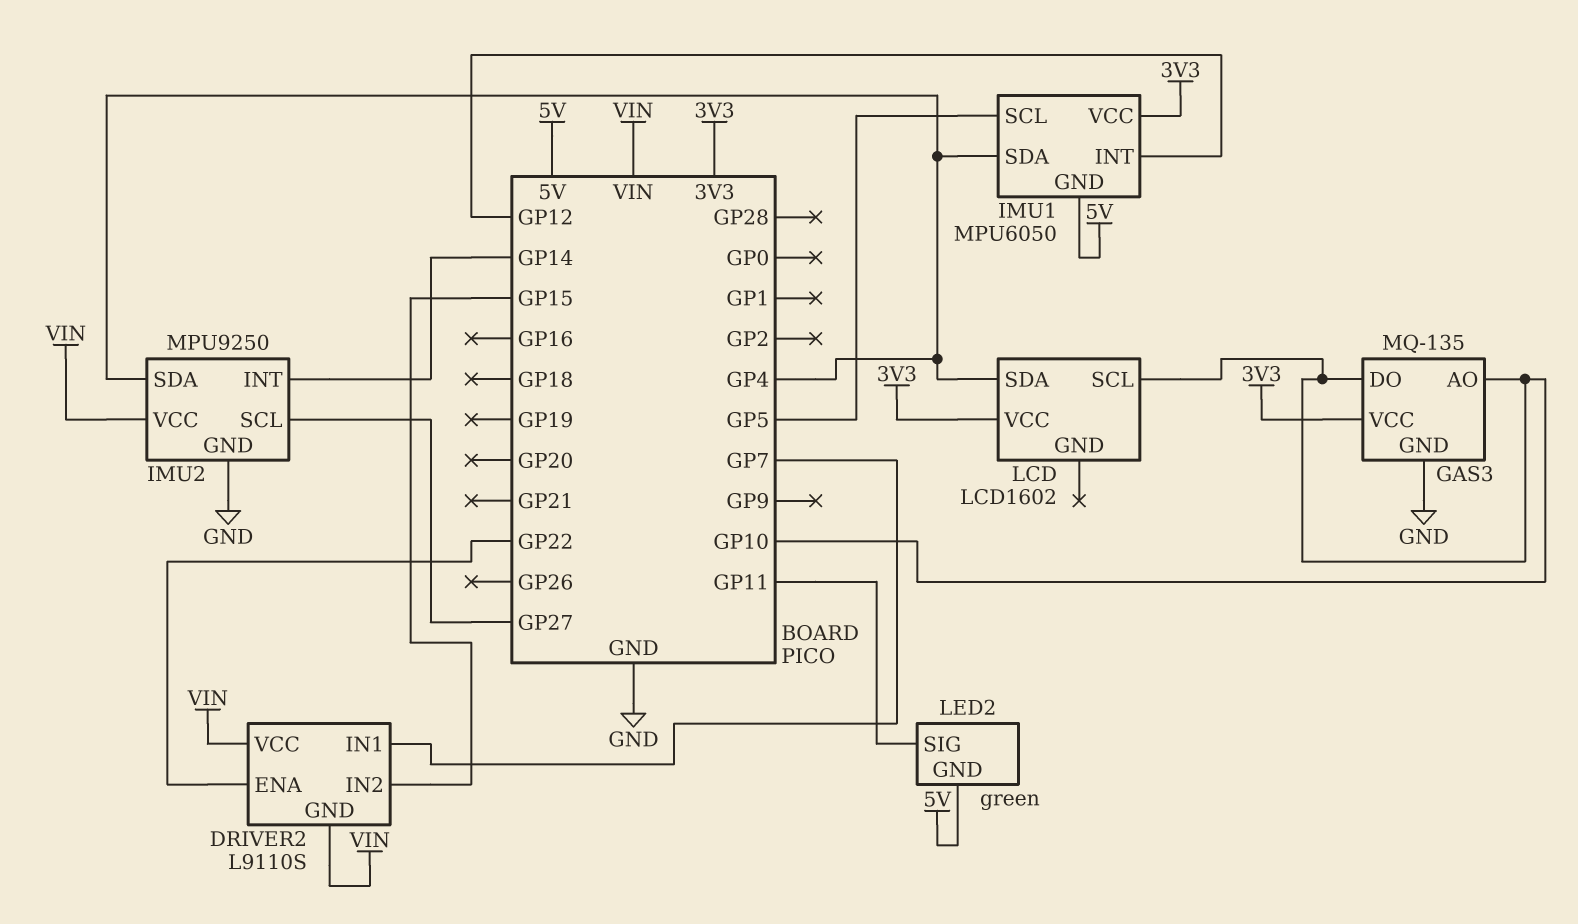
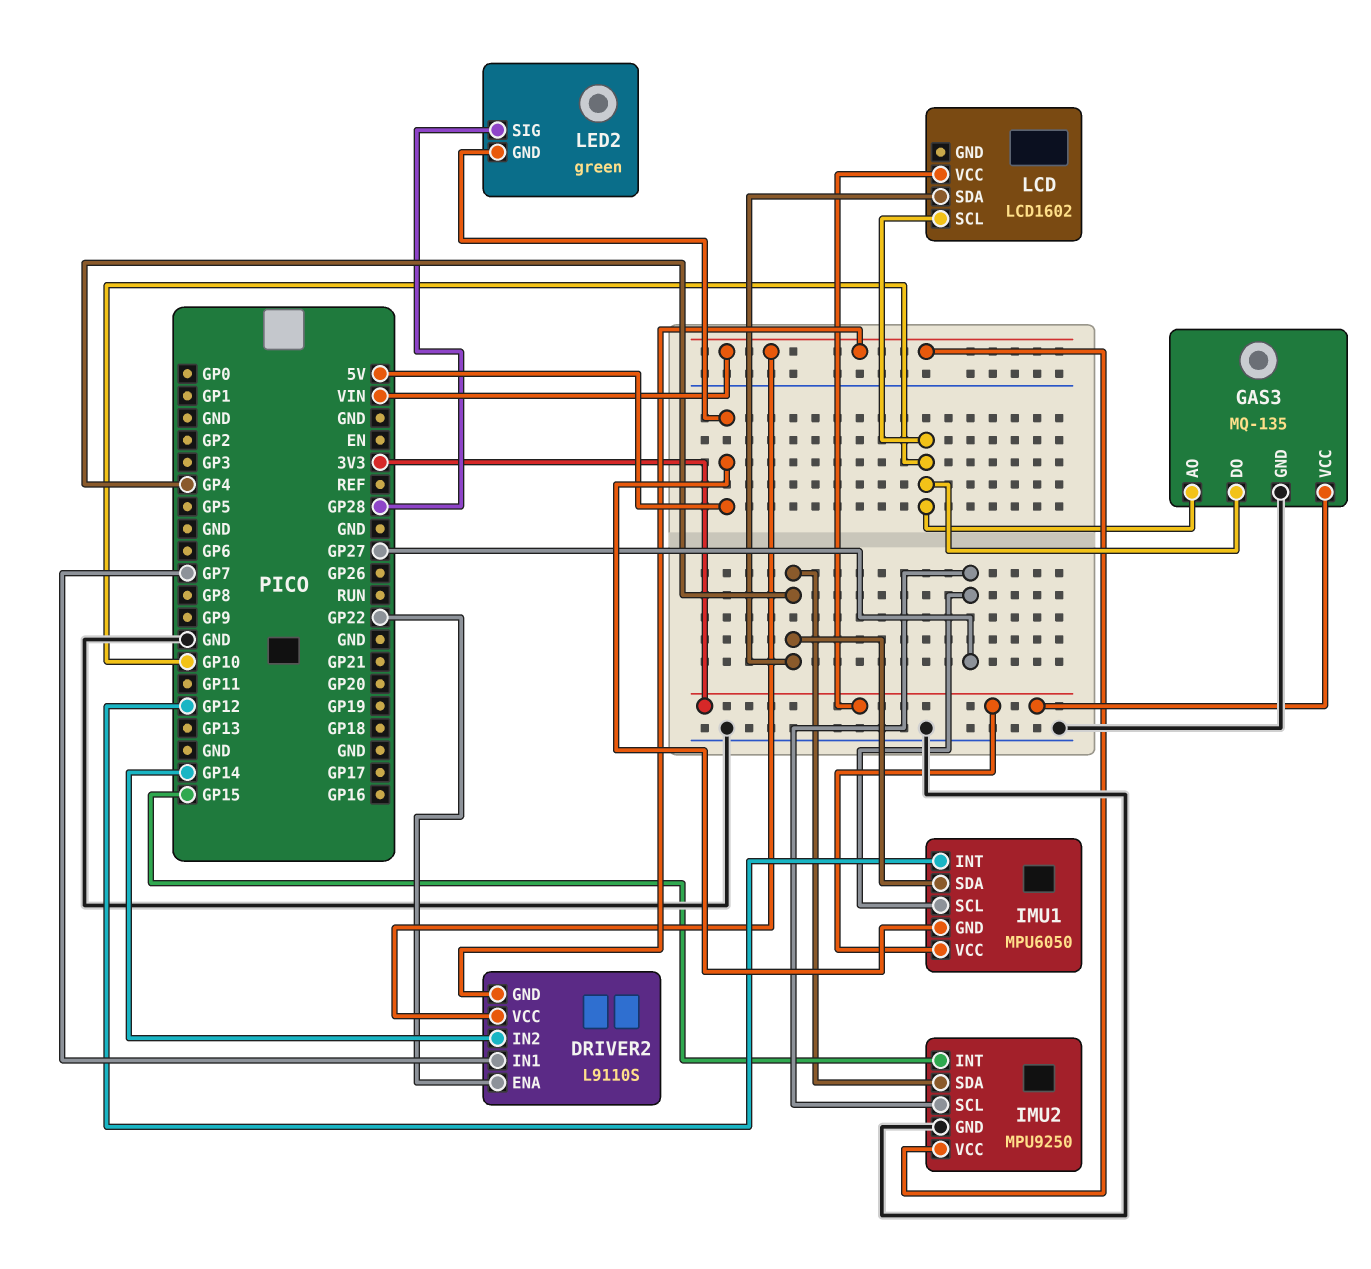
DRIVER2 pin IN2: GP15 -> GP14
IMU1 pin SCL: GP5 -> GP27
IMU2 pin INT: GP14 -> GP15
LED2 pin SIG: GP11 -> GP28

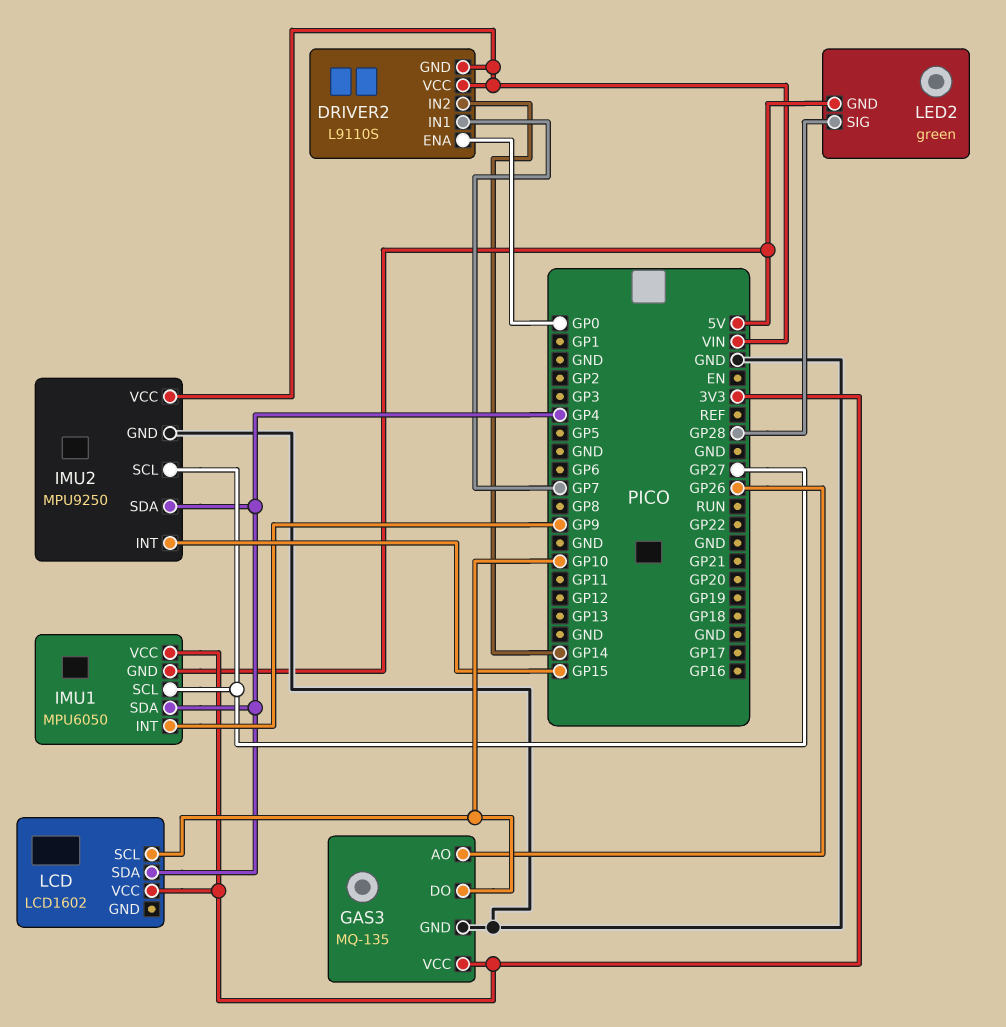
DRIVER2 pin ENA: GP22 -> GP0
GAS3 pin AO: GP10 -> GP26
IMU1 pin INT: GP12 -> GP9

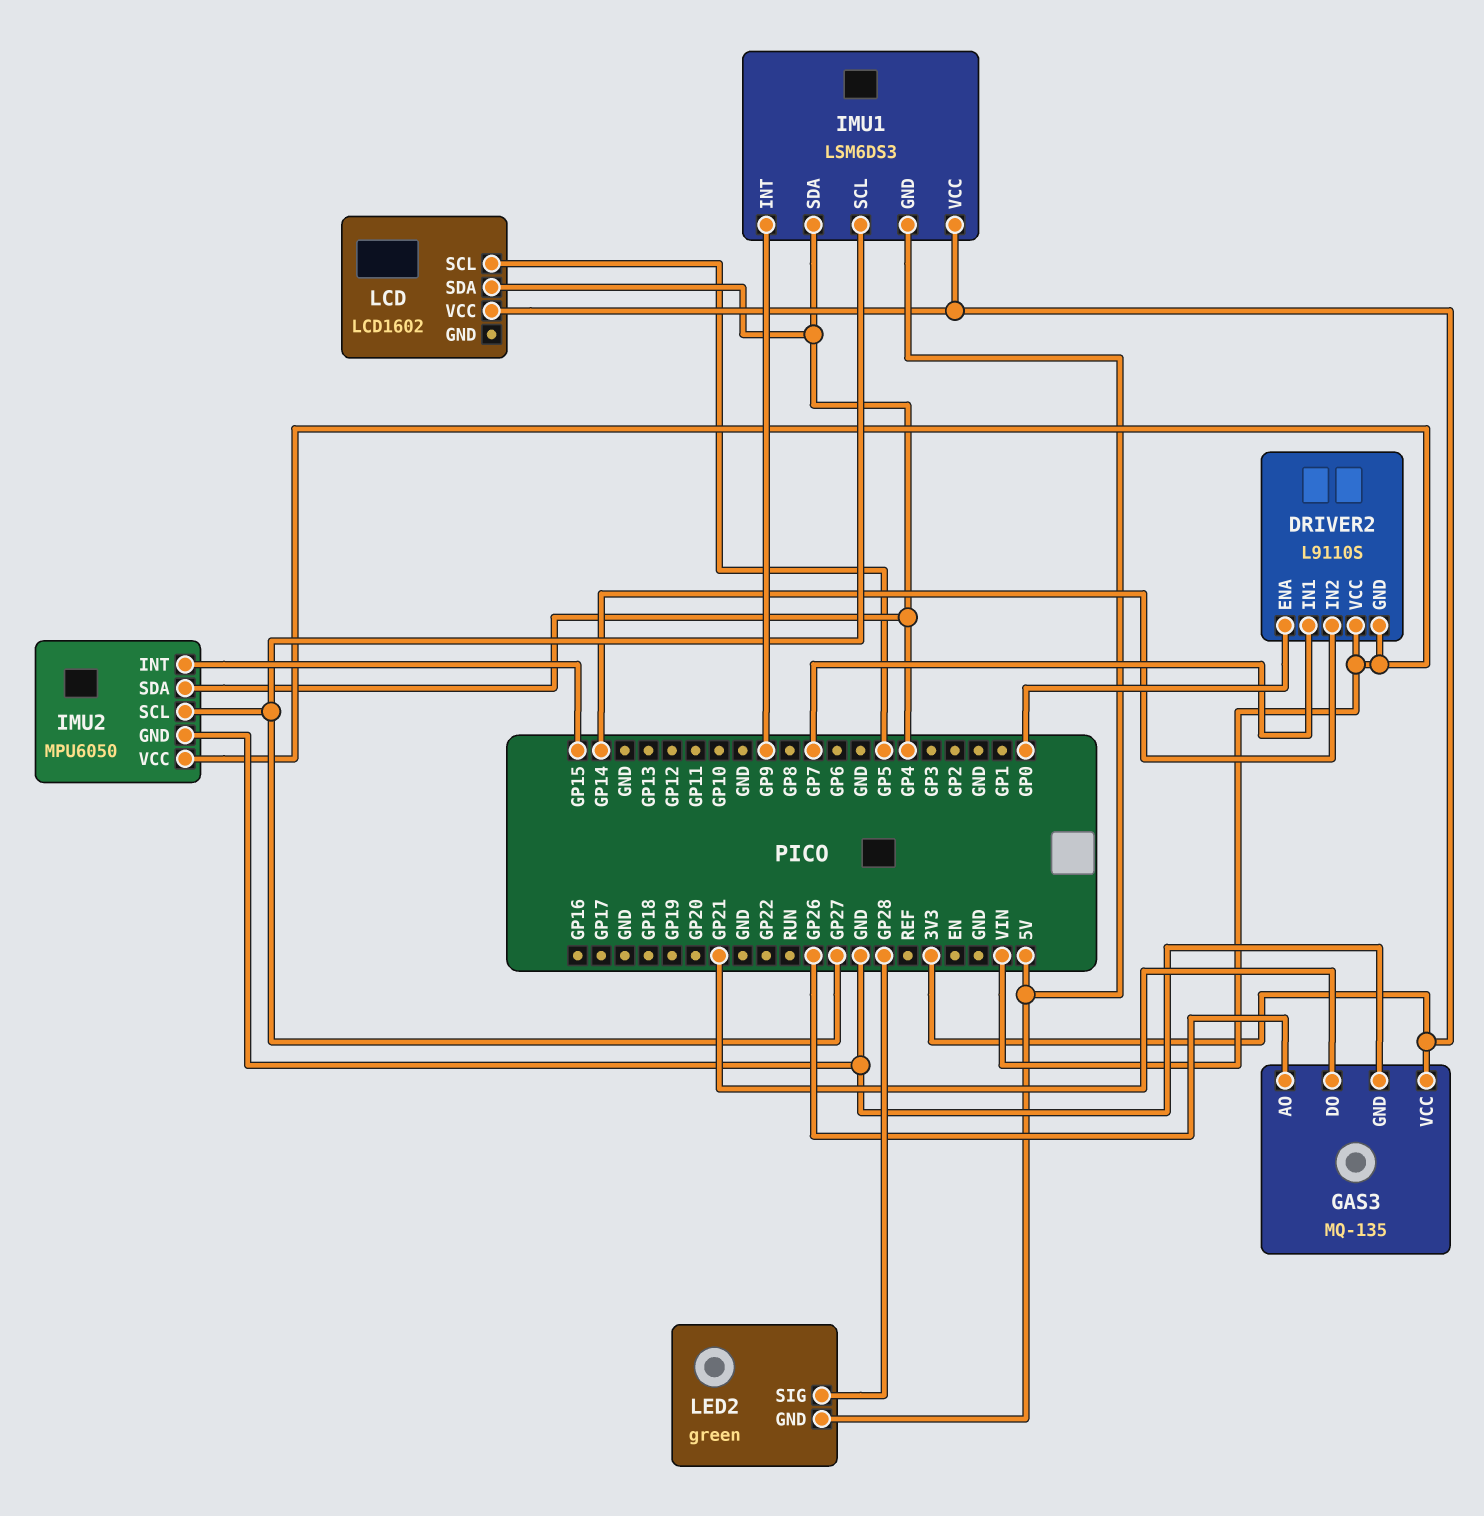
GAS3 pin DO: GP10 -> GP21
IMU1: MPU6050 -> LSM6DS3
IMU2: MPU9250 -> MPU6050
LCD pin SCL: GP10 -> GP5

